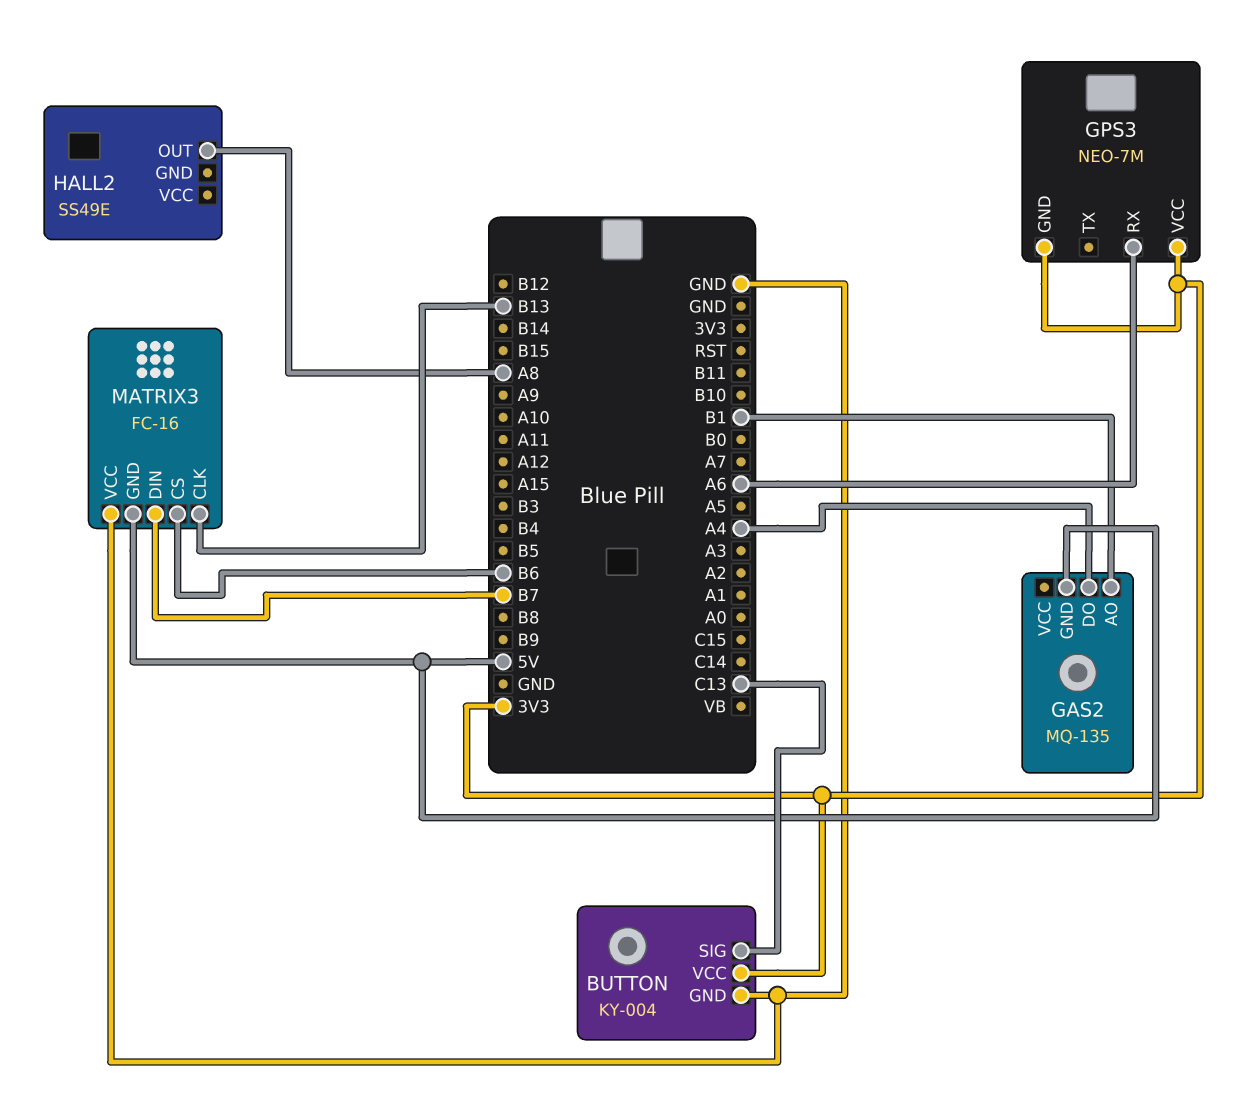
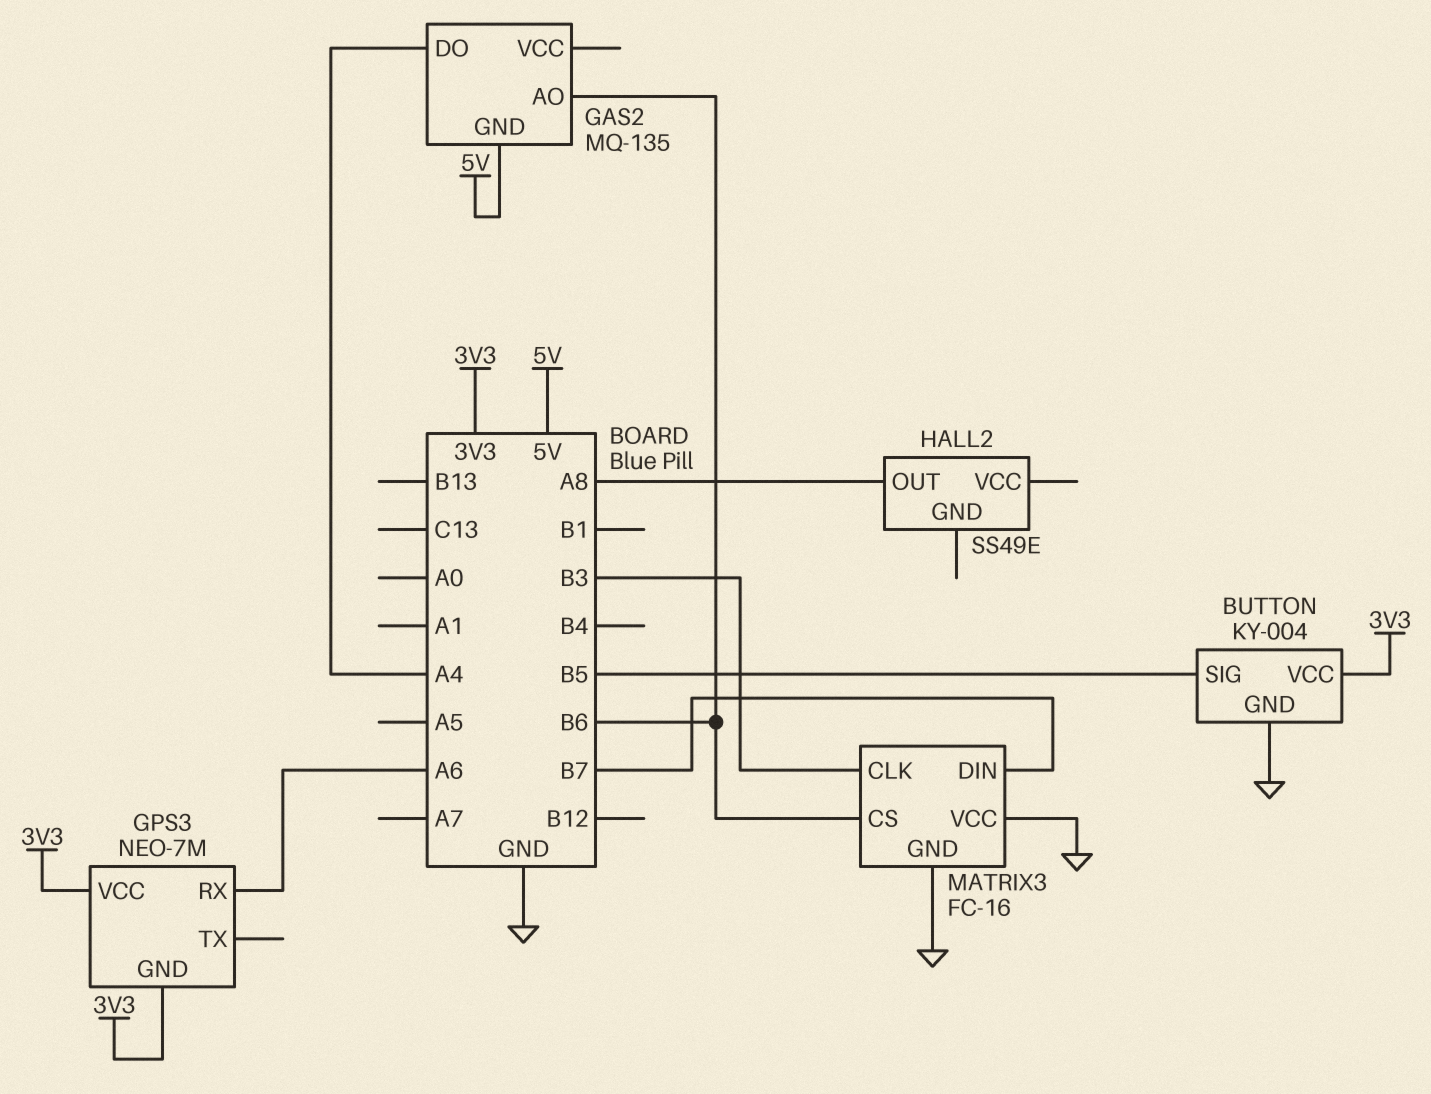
BUTTON pin SIG: C13 -> B5
GAS2 pin AO: B1 -> B6
MATRIX3 pin CLK: B13 -> B3
MATRIX3 pin GND: 5V -> GND

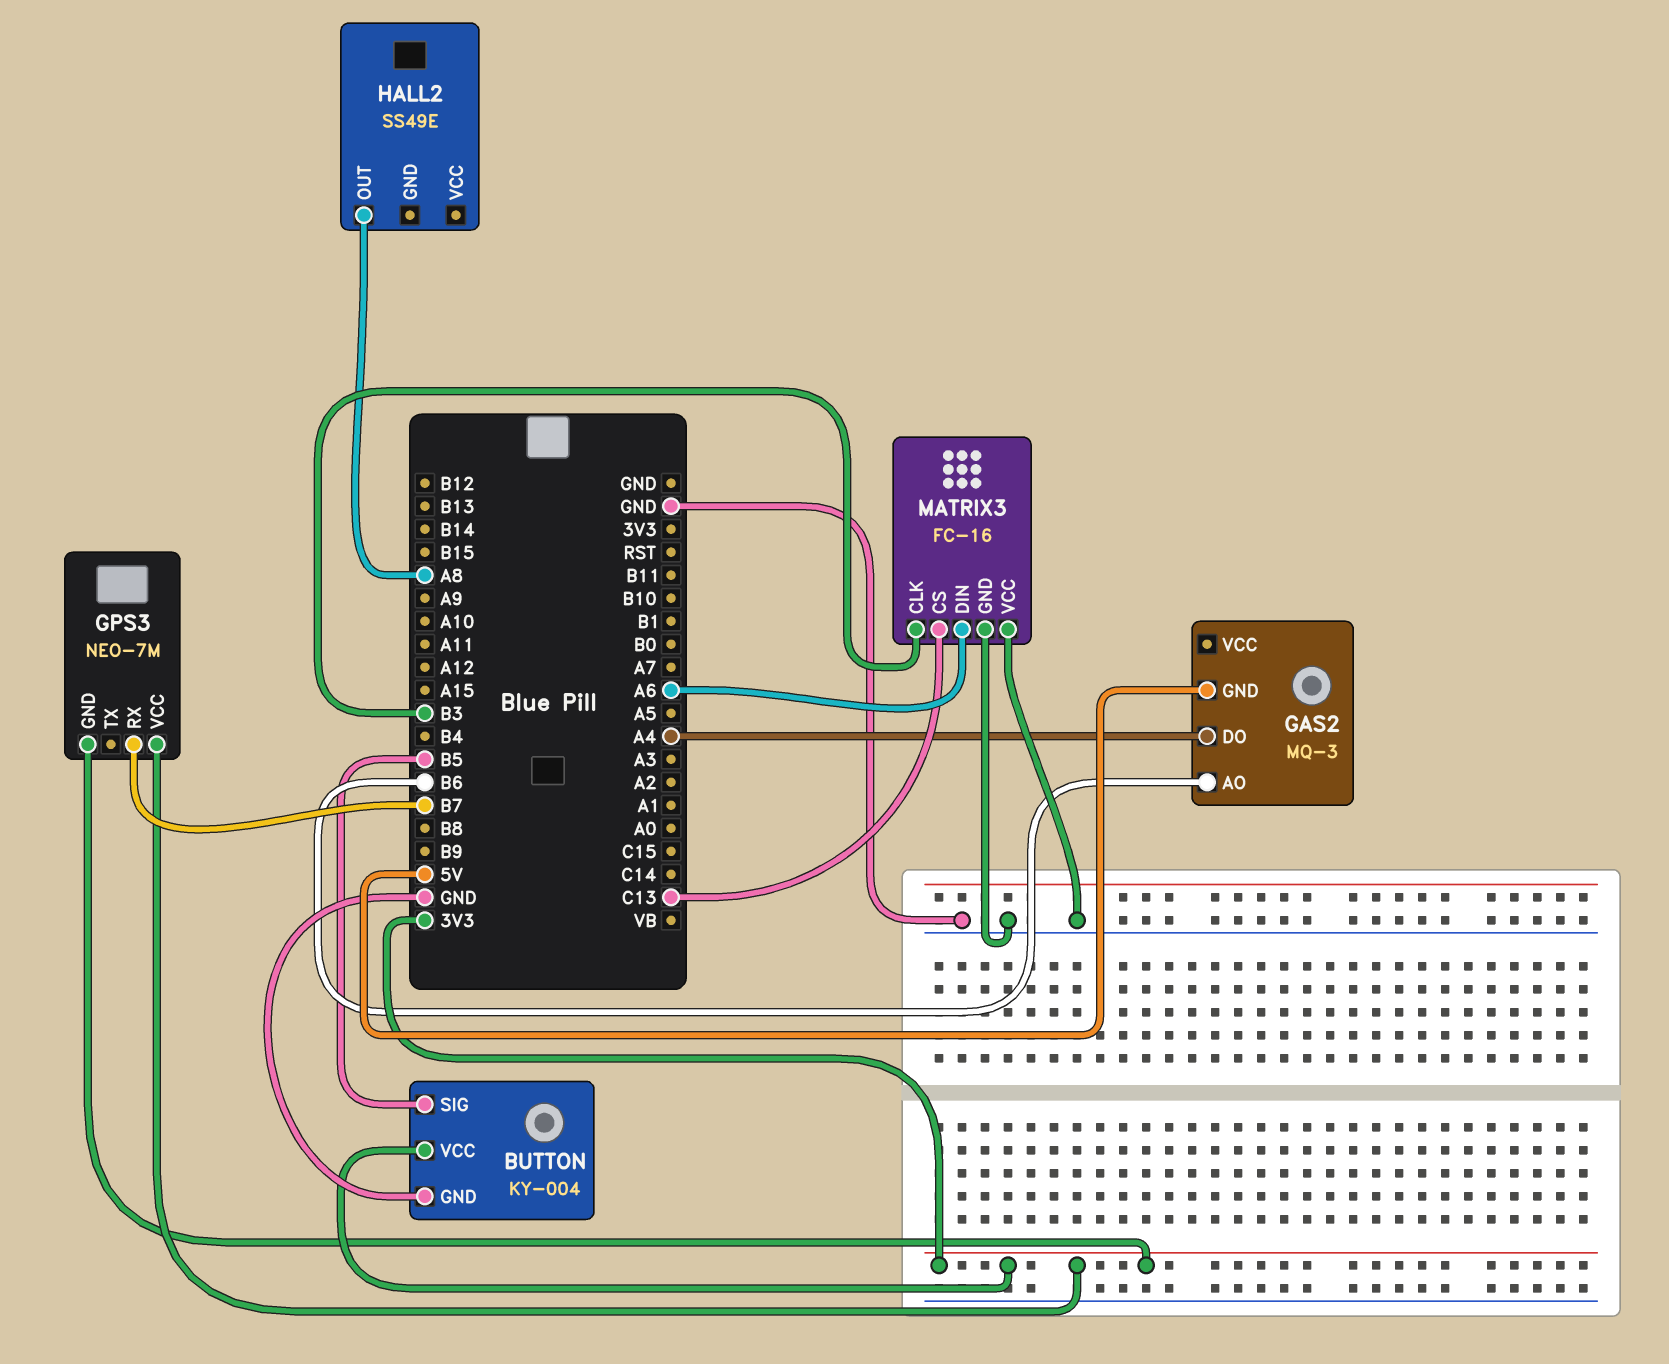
GAS2: MQ-135 -> MQ-3
GPS3 pin RX: A6 -> B7
MATRIX3 pin CS: B6 -> C13
MATRIX3 pin DIN: B7 -> A6

